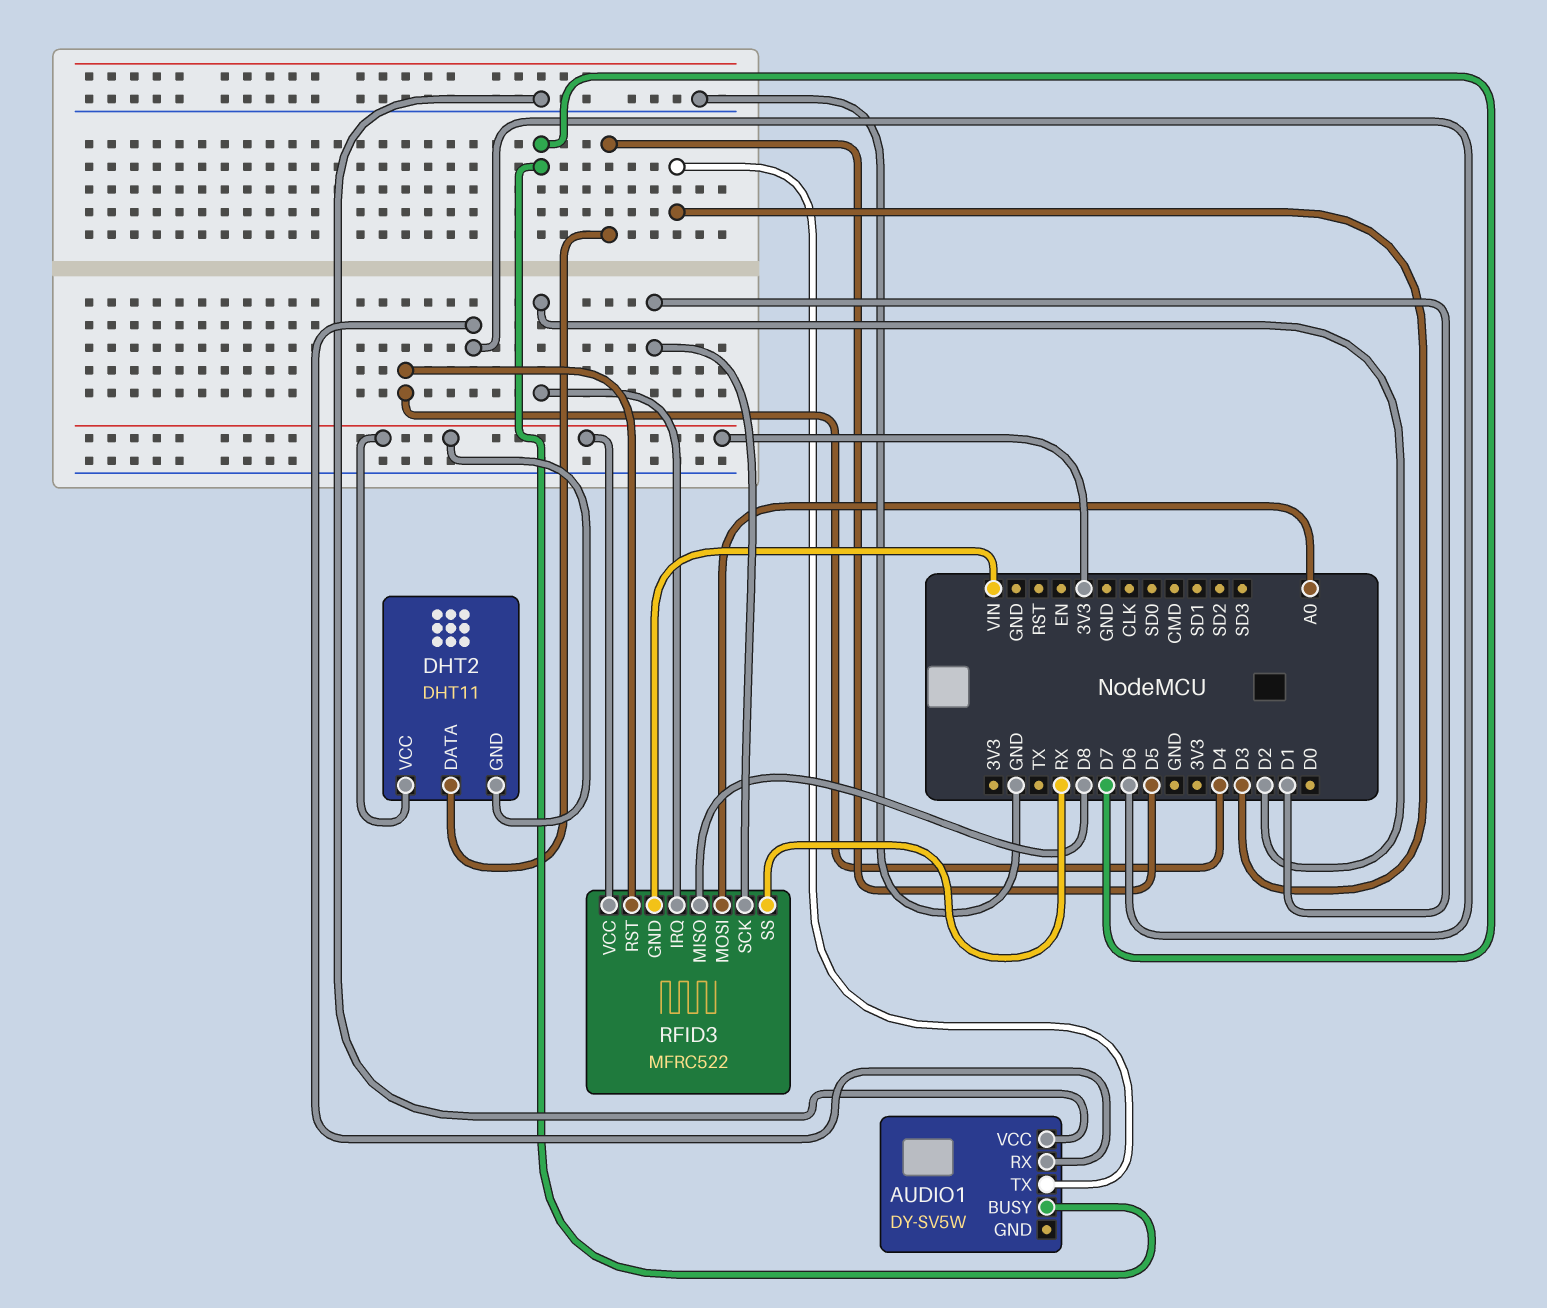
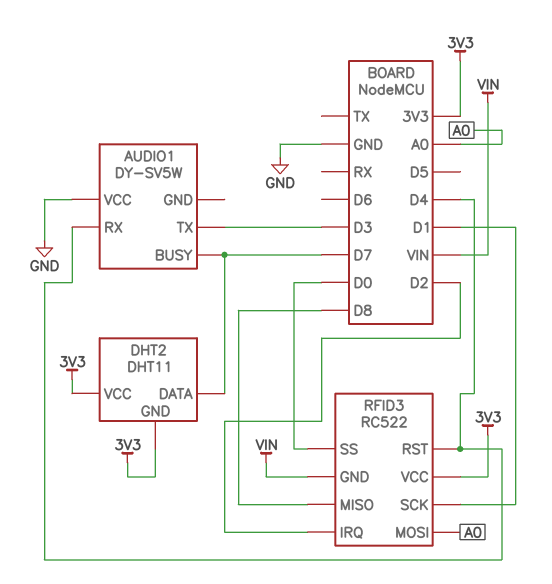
AUDIO1 pin RX: D6 -> D4
DHT2 pin DATA: D5 -> D7
RFID3: MFRC522 -> RC522
RFID3 pin SS: RX -> D0

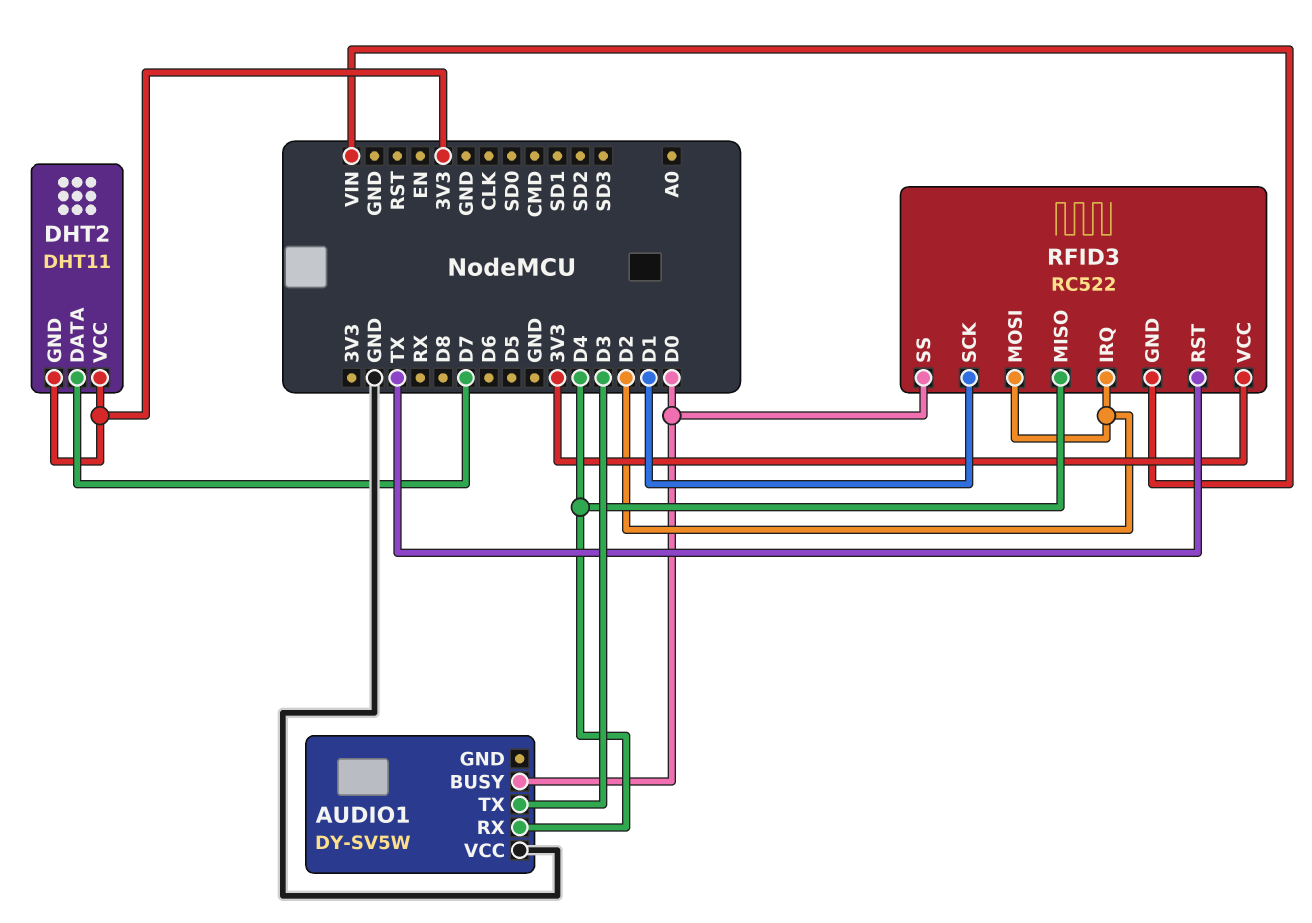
AUDIO1 pin BUSY: D7 -> D0
RFID3 pin MISO: D8 -> D4
RFID3 pin MOSI: A0 -> D2
RFID3 pin RST: D4 -> TX

